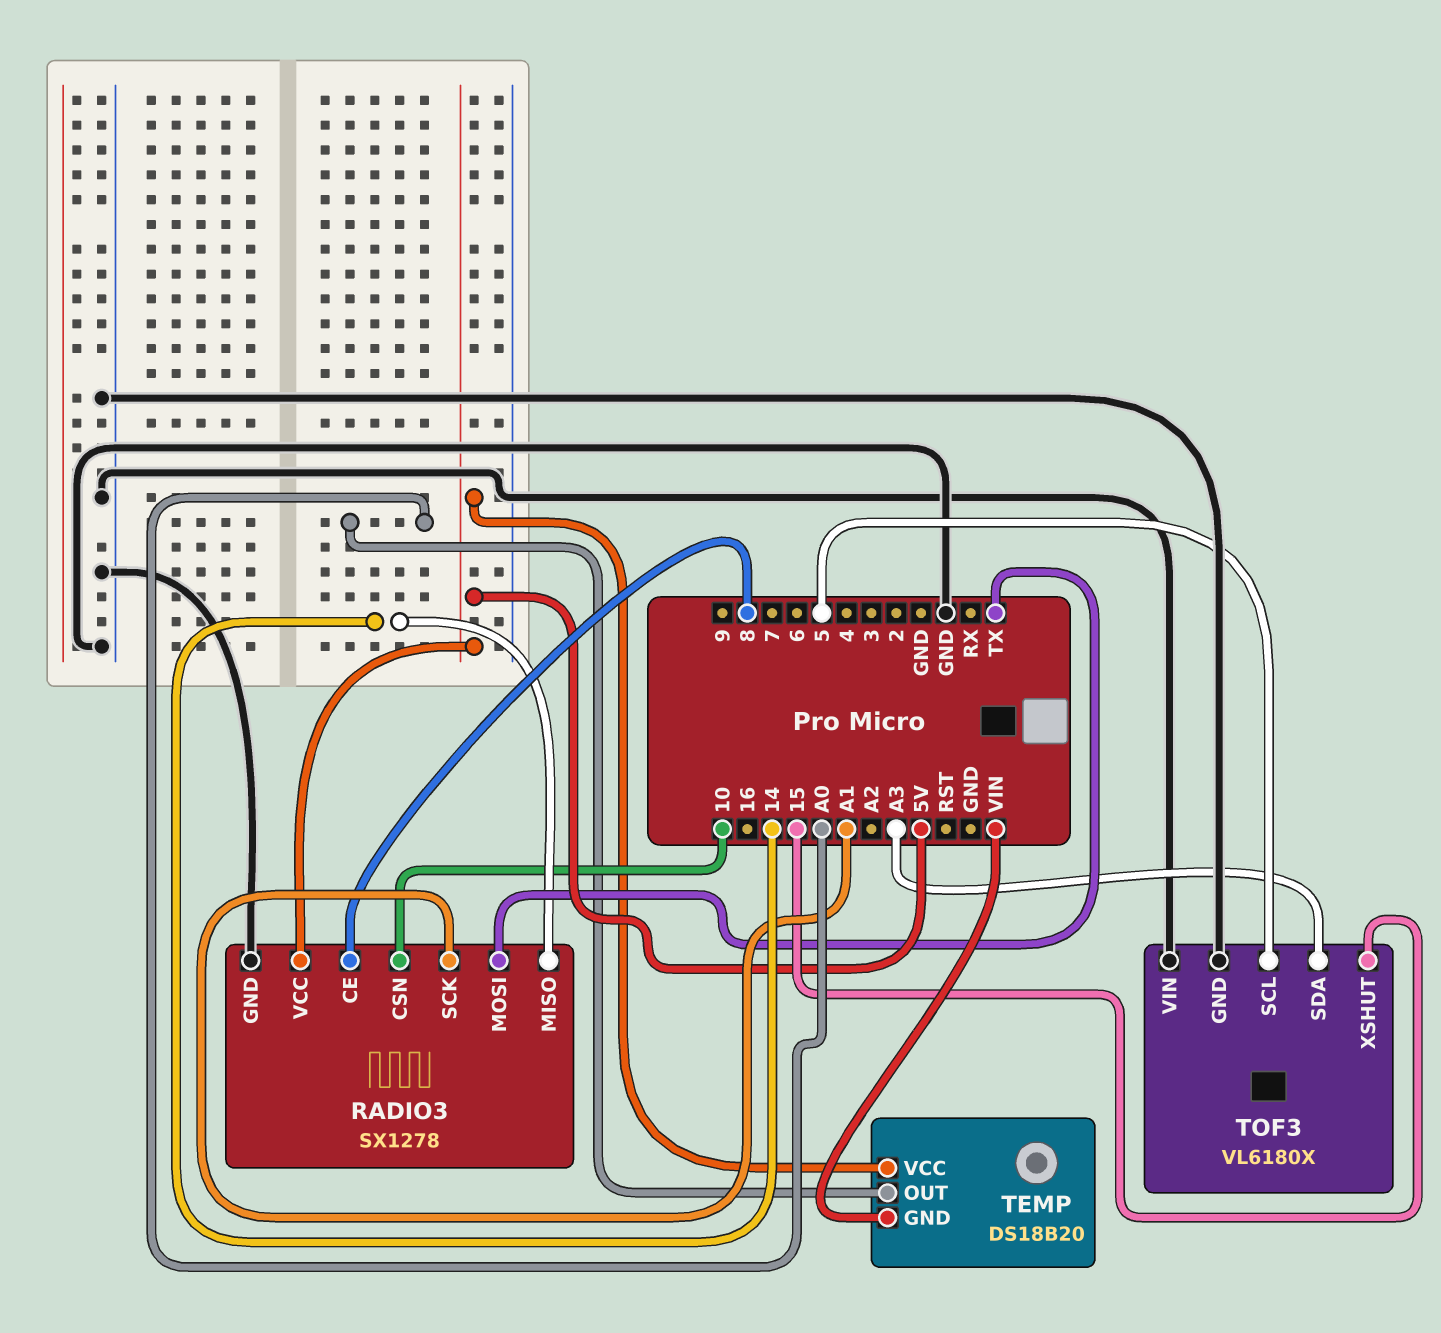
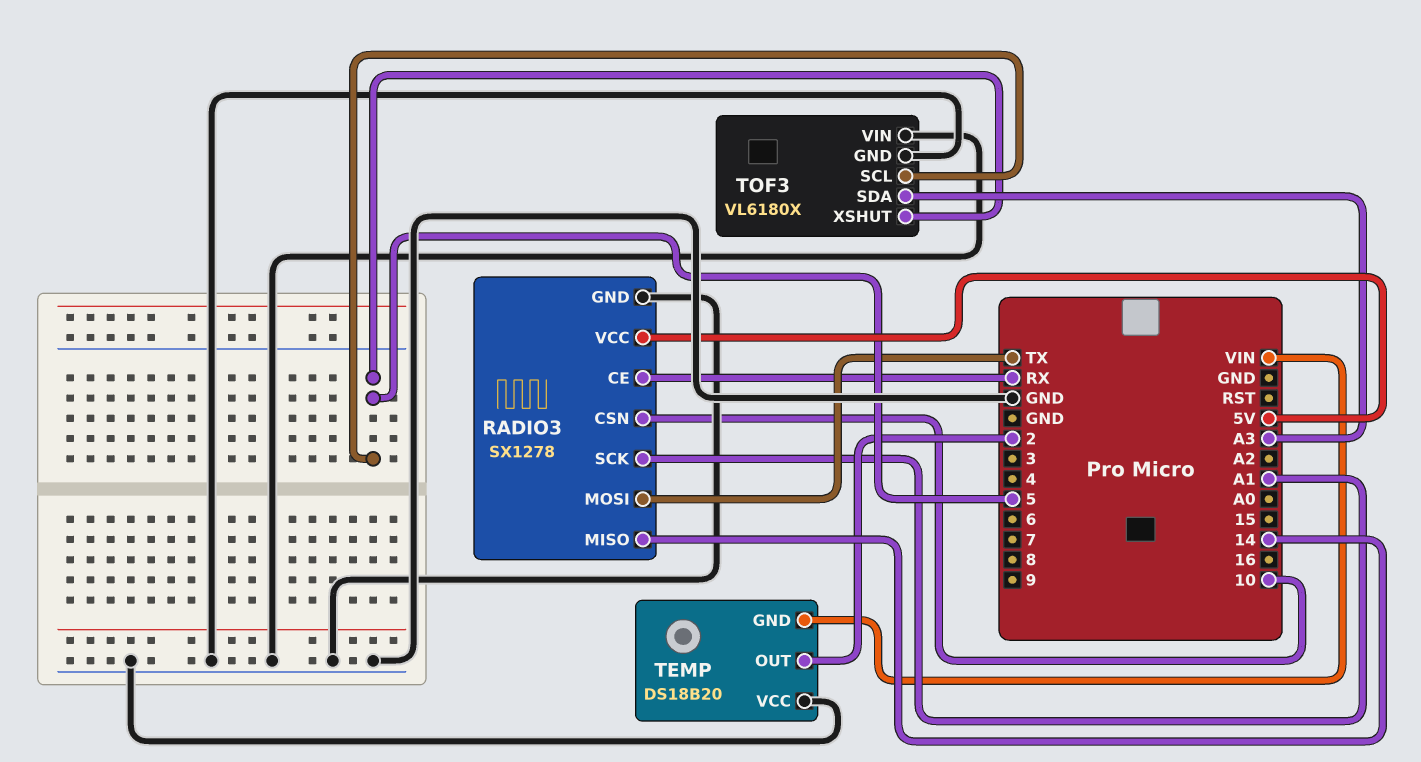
RADIO3 pin CE: 8 -> RX
TEMP pin OUT: A0 -> 2
TEMP pin VCC: 5V -> GND
TOF3 pin XSHUT: 15 -> 5

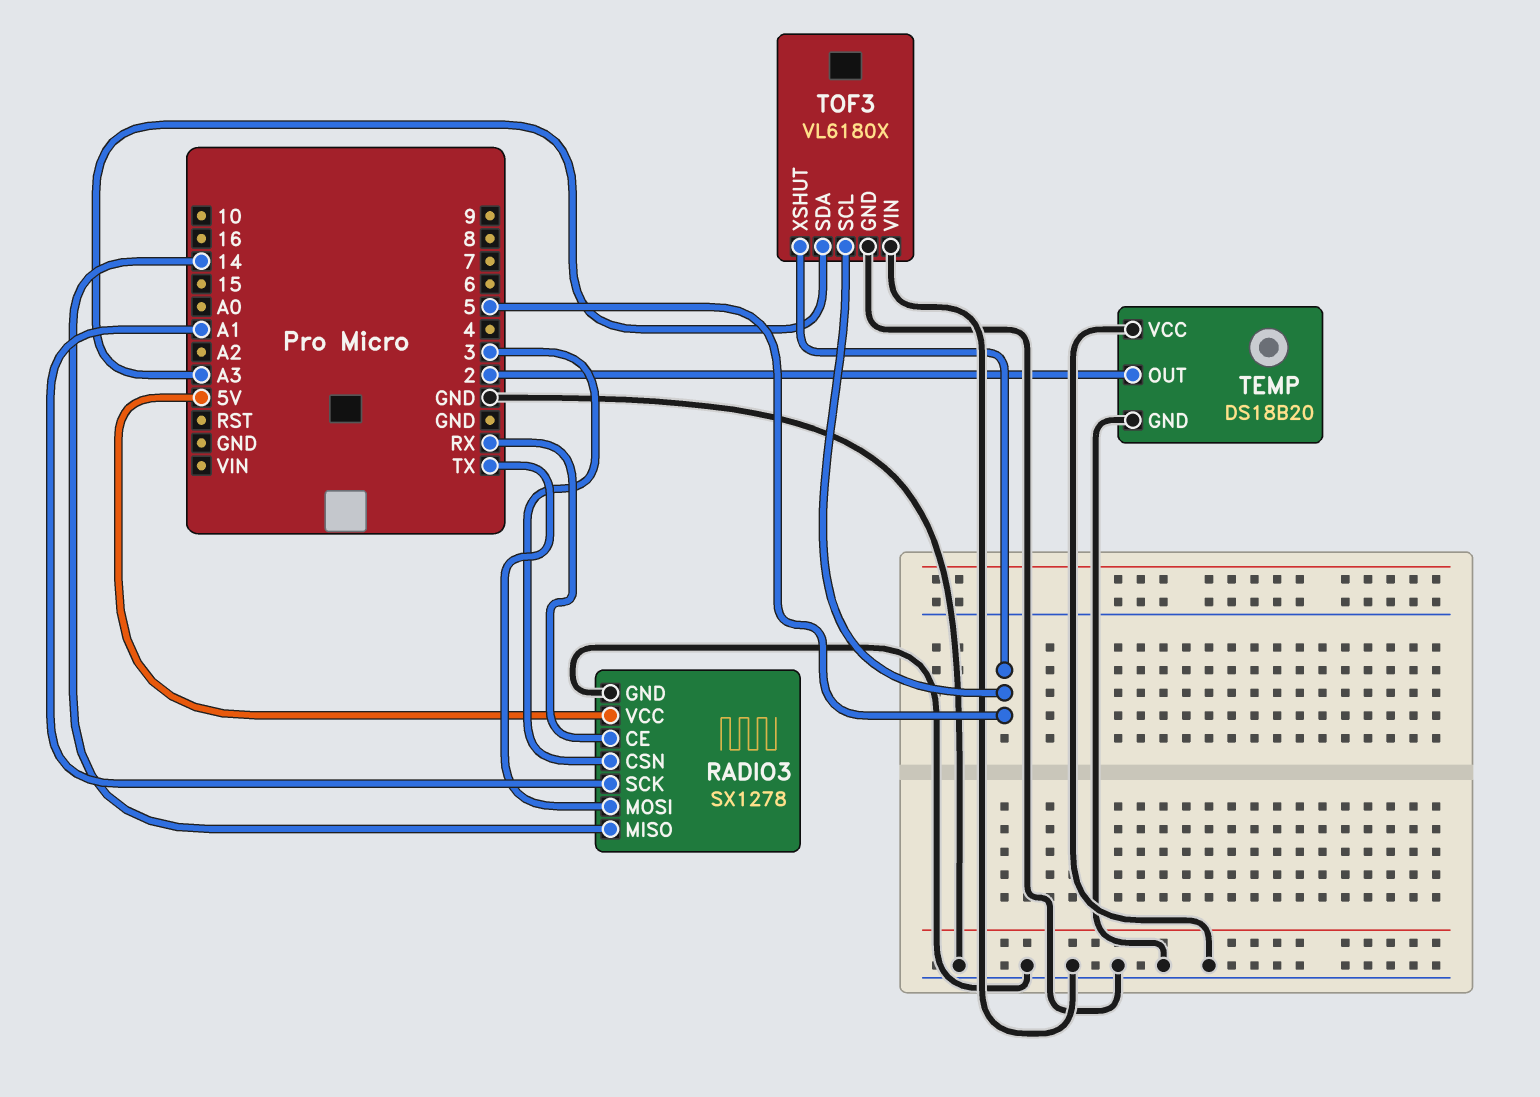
RADIO3 pin CSN: 10 -> 3
TEMP pin GND: VIN -> GND

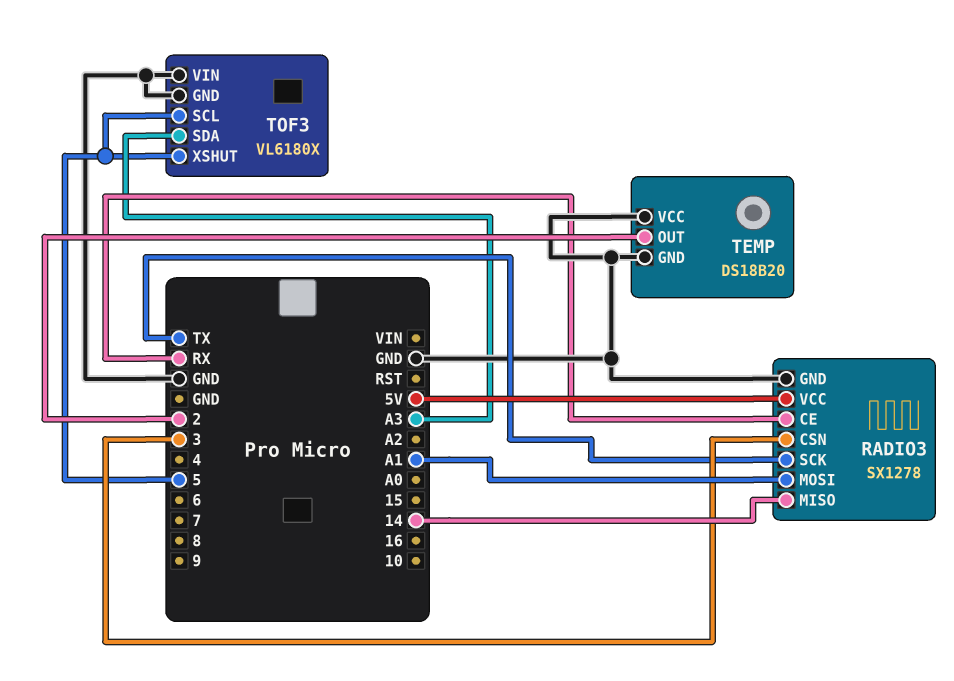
RADIO3 pin MOSI: TX -> A1
RADIO3 pin SCK: A1 -> TX

